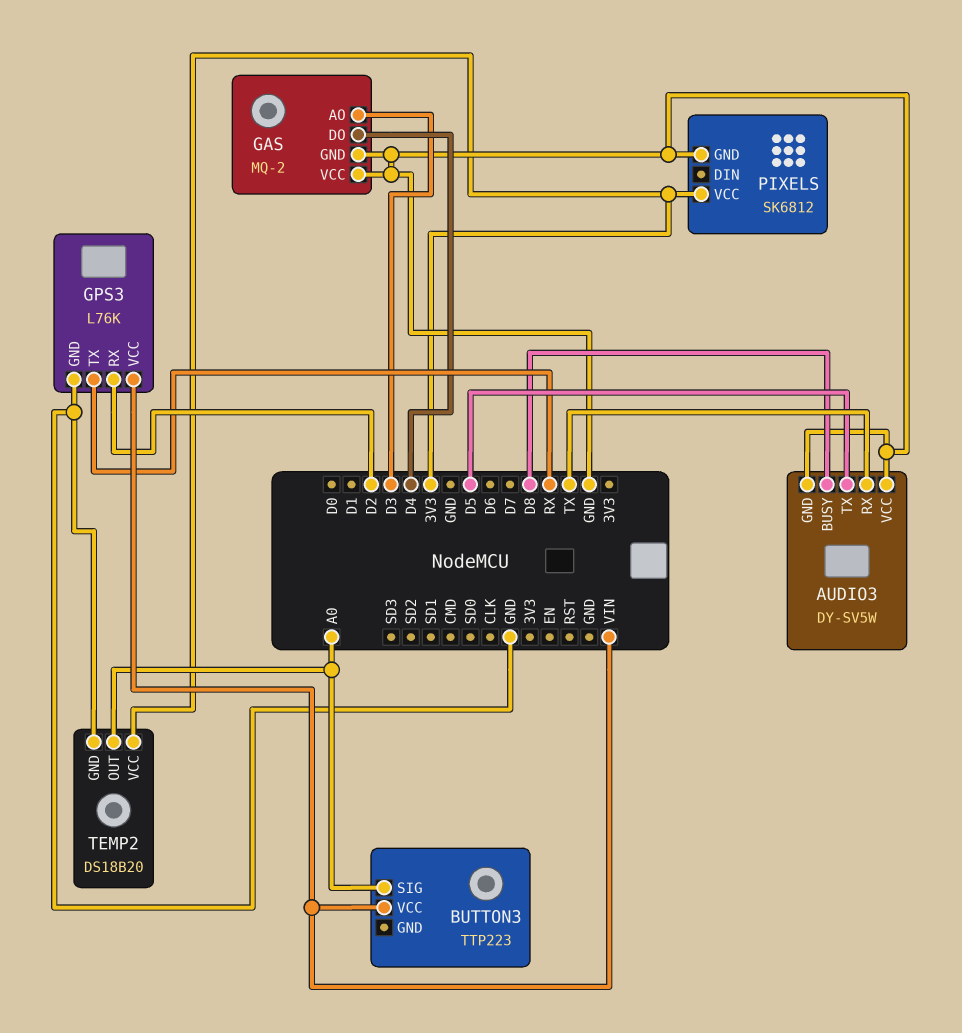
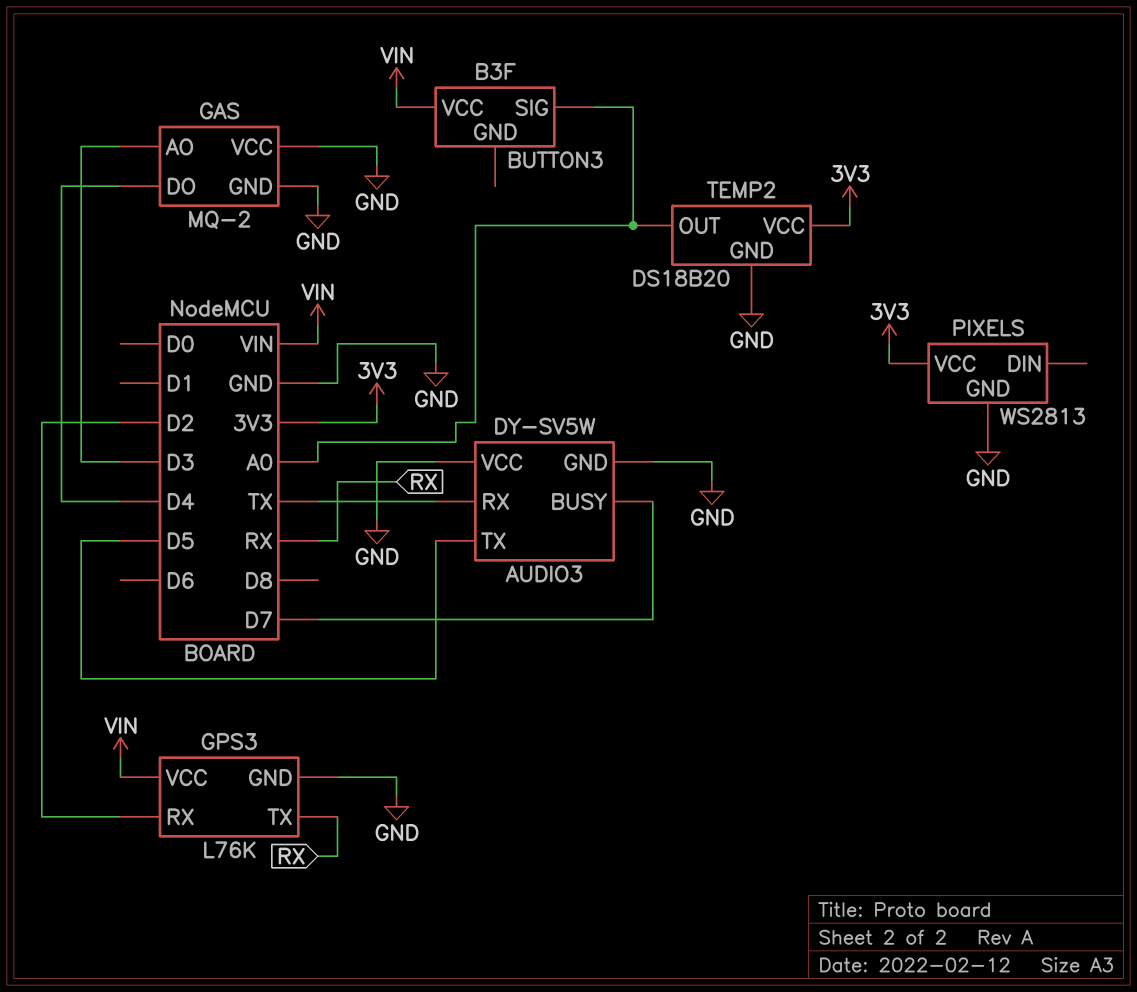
AUDIO3 pin BUSY: D8 -> D7
BUTTON3: TTP223 -> B3F
PIXELS: SK6812 -> WS2813

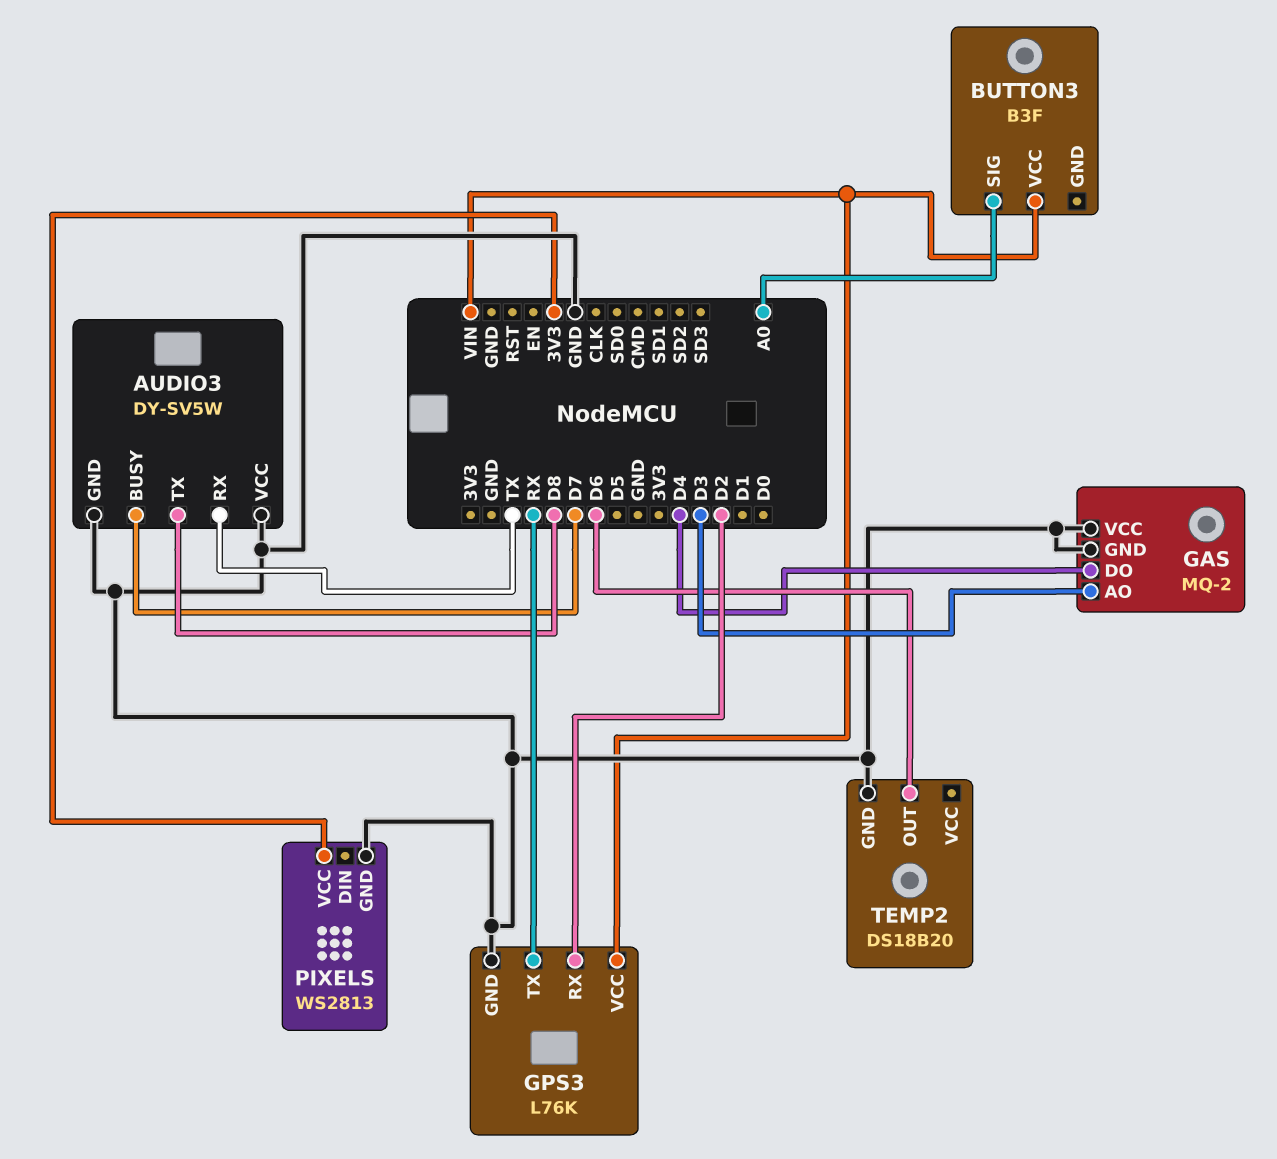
AUDIO3 pin TX: D5 -> D8
TEMP2 pin OUT: A0 -> D6
TEMP2 pin VCC: 3V3 -> none

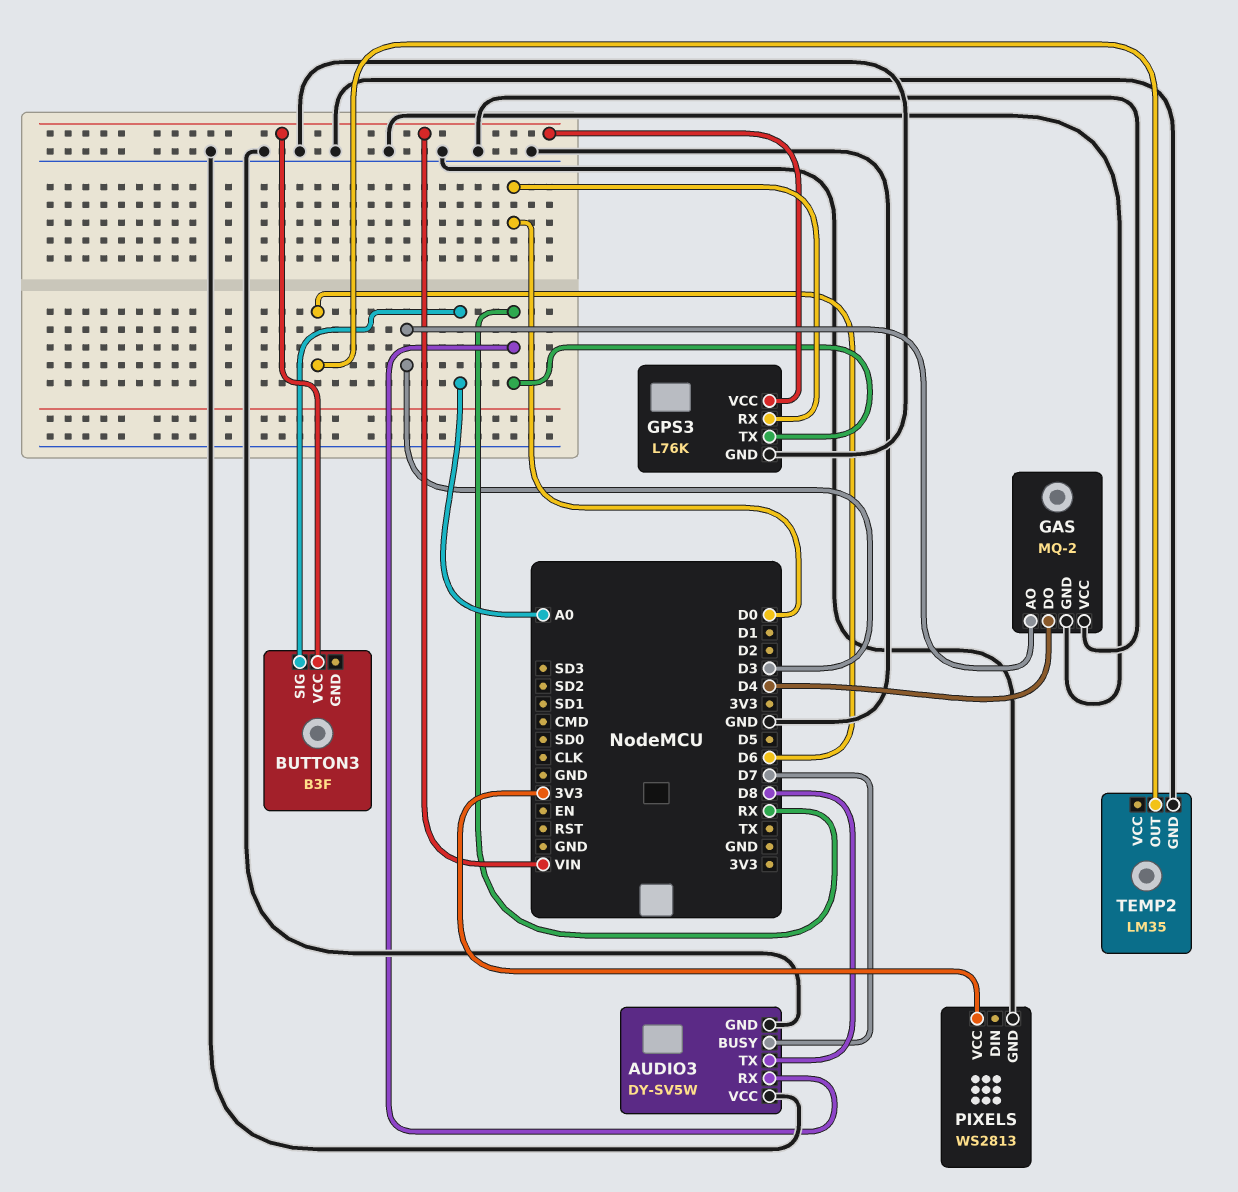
AUDIO3 pin RX: TX -> RX
GPS3 pin RX: D2 -> D0
TEMP2: DS18B20 -> LM35

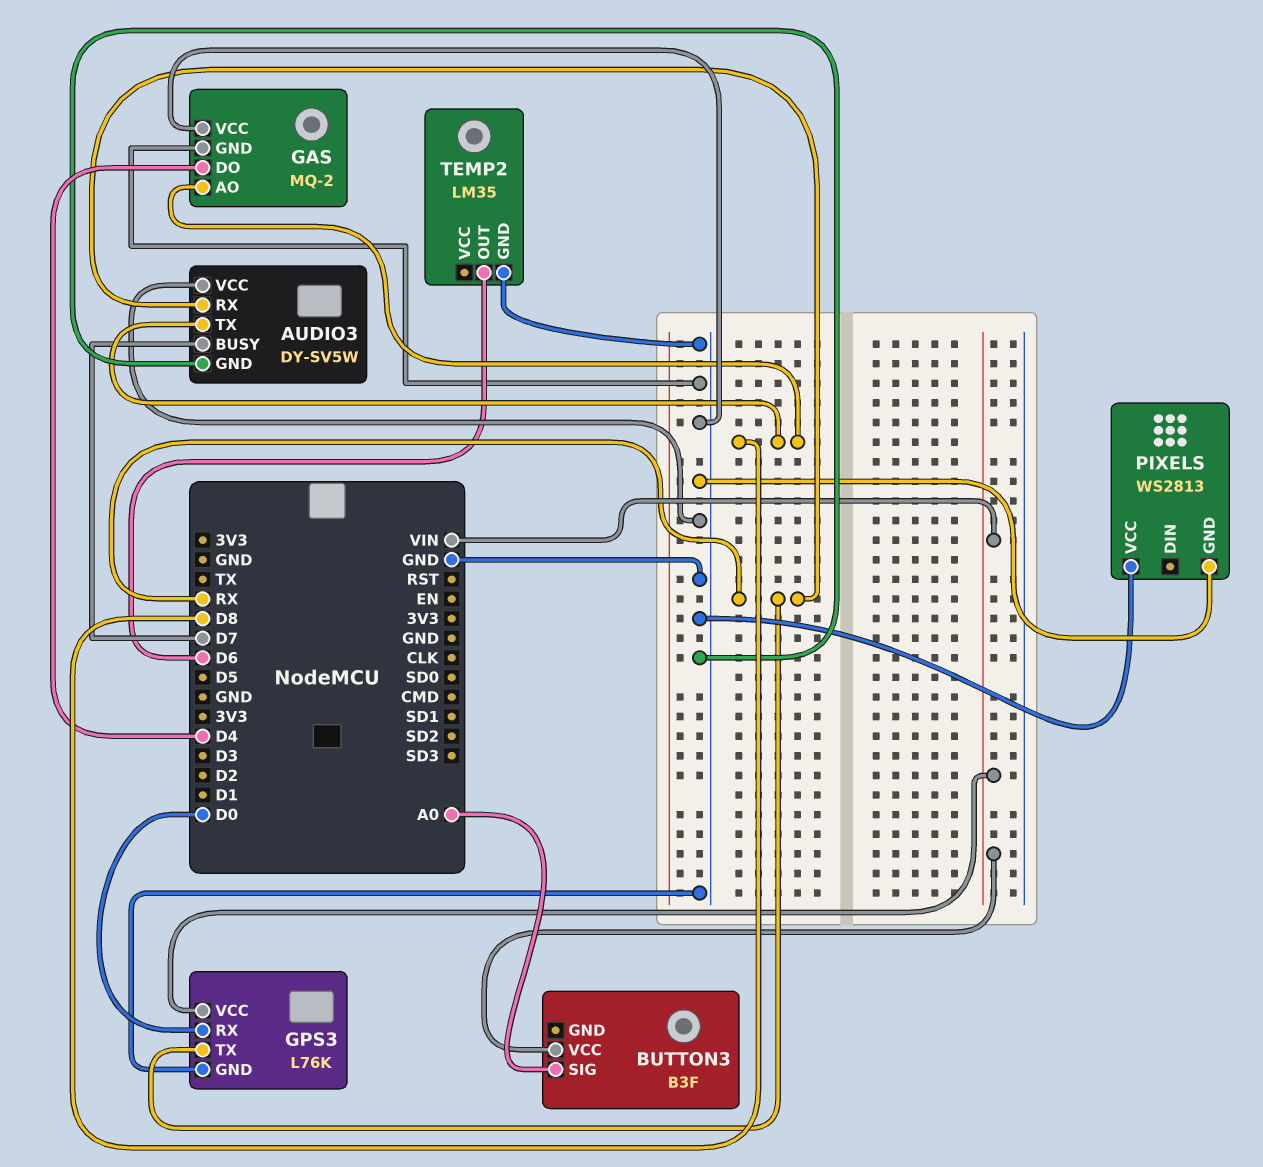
GAS pin AO: D3 -> D8
PIXELS pin VCC: 3V3 -> GND

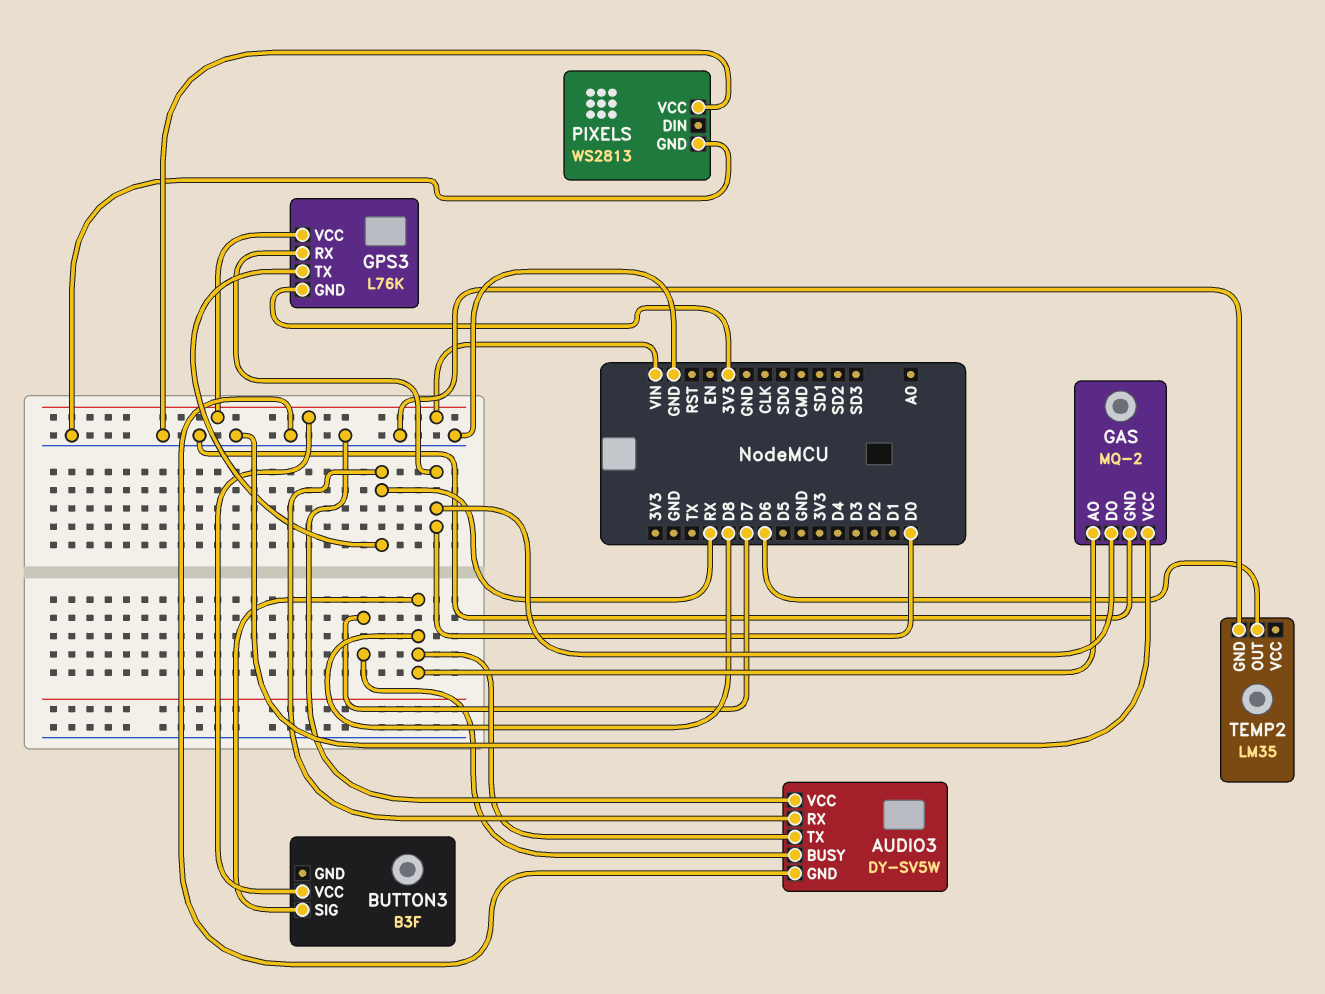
BUTTON3 pin SIG: A0 -> D8
GAS pin DO: D4 -> D0
GPS3 pin GND: GND -> 3V3

